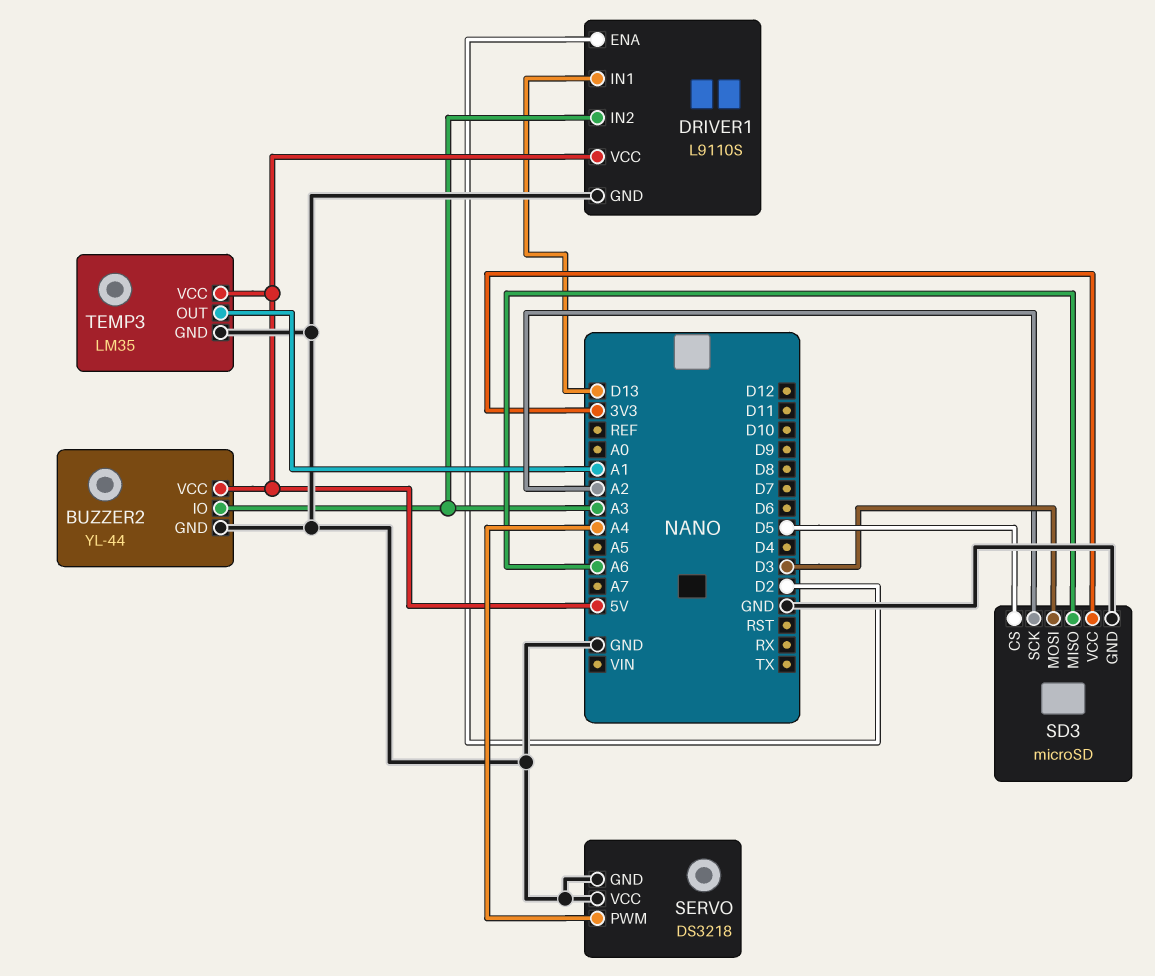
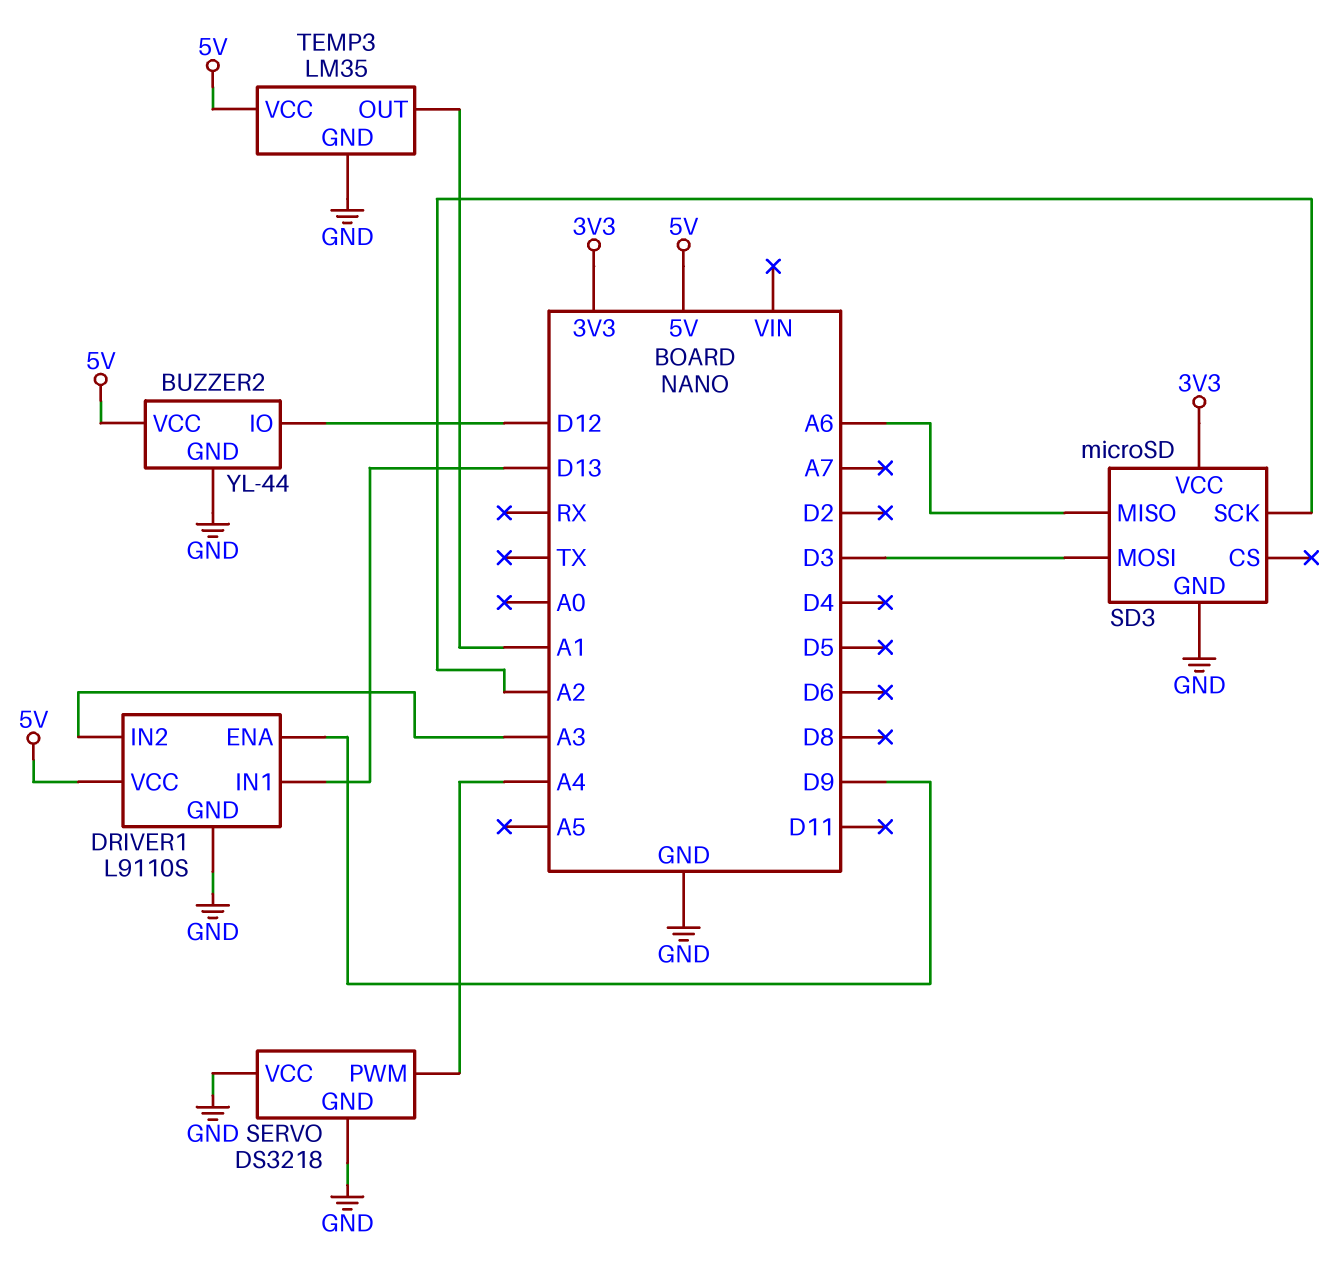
BUZZER2 pin IO: A3 -> D12
DRIVER1 pin ENA: D2 -> D9
SD3 pin CS: D5 -> none

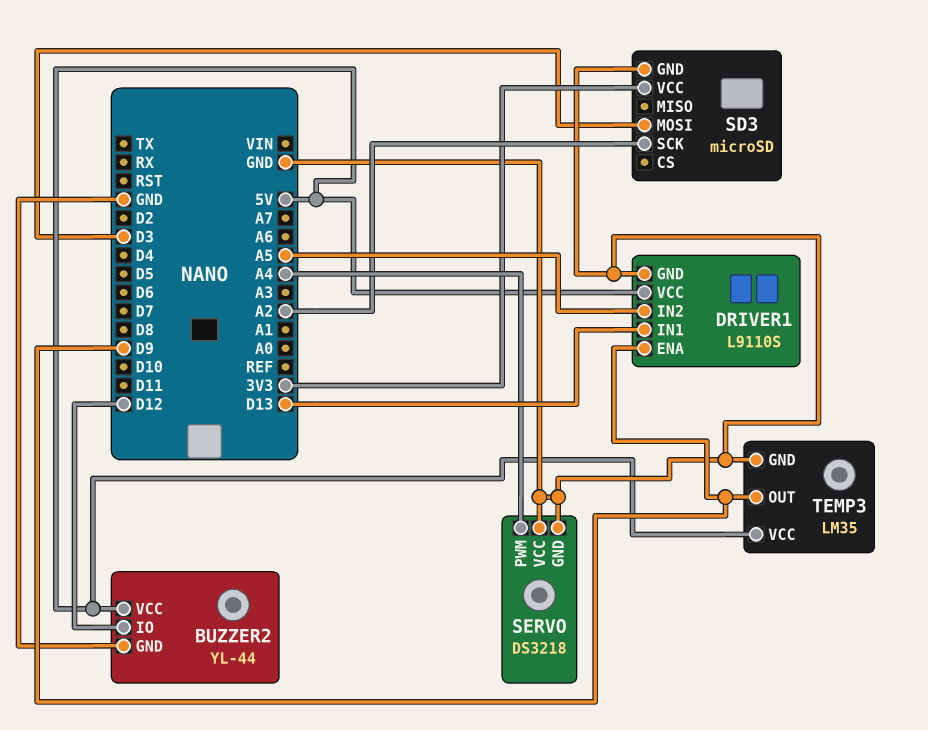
DRIVER1 pin IN2: A3 -> A5
SD3 pin MISO: A6 -> none
TEMP3 pin OUT: A1 -> D9

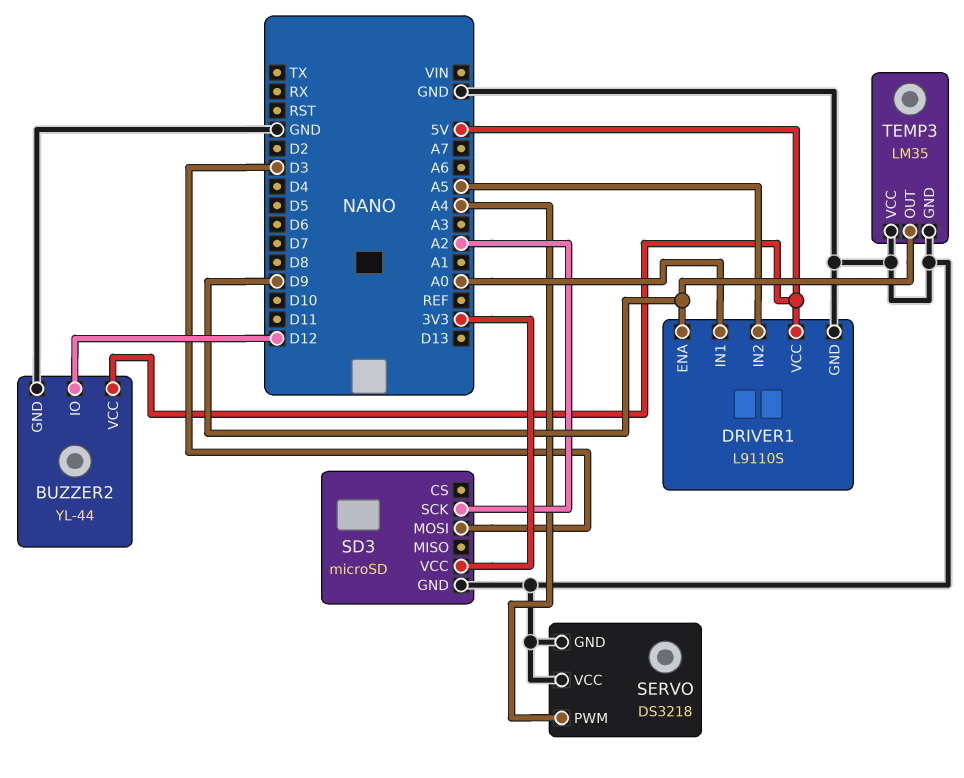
DRIVER1 pin IN1: D13 -> A0
TEMP3 pin VCC: 5V -> GND

